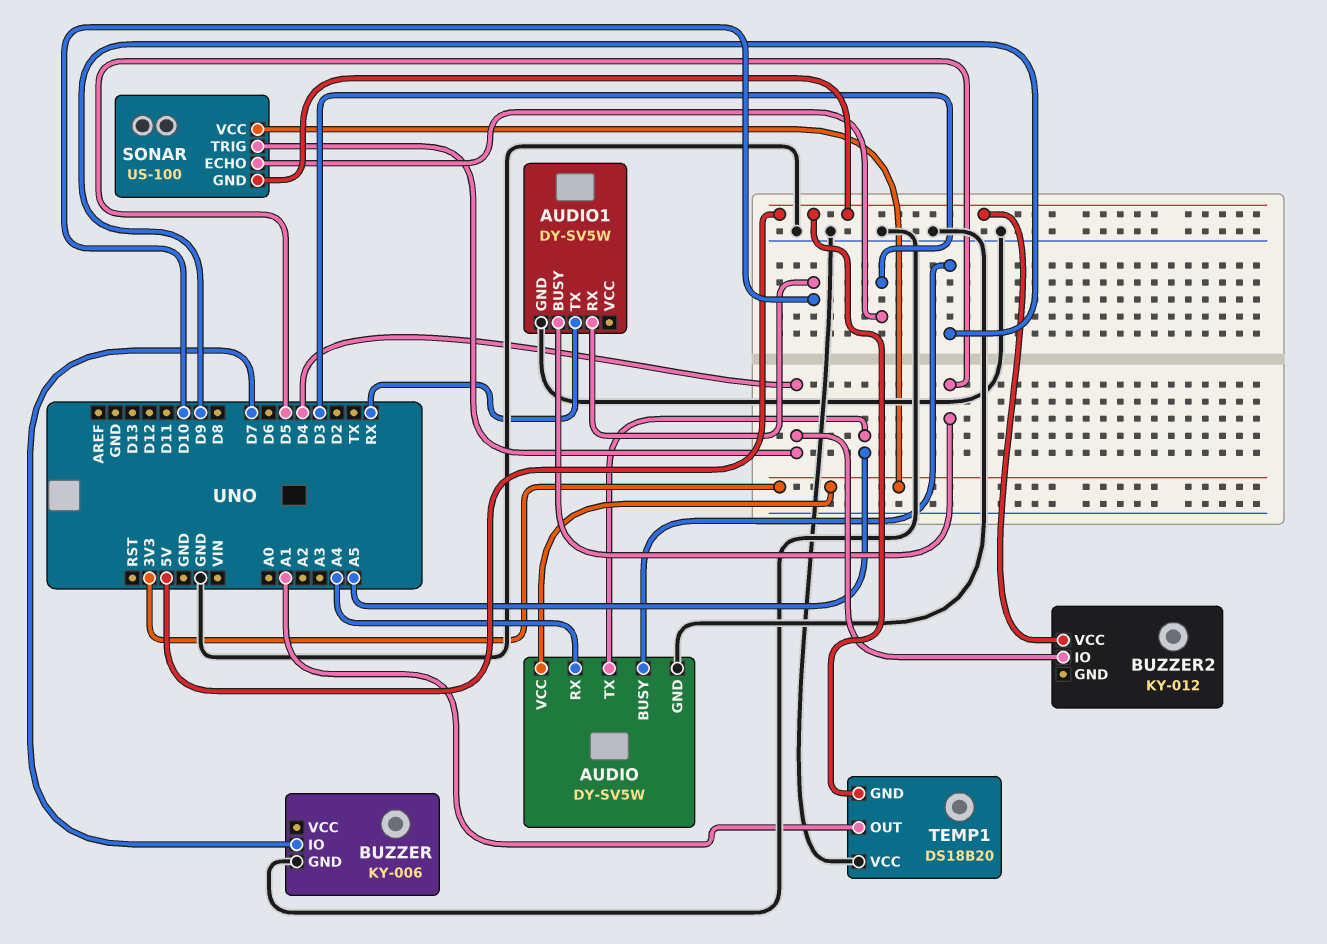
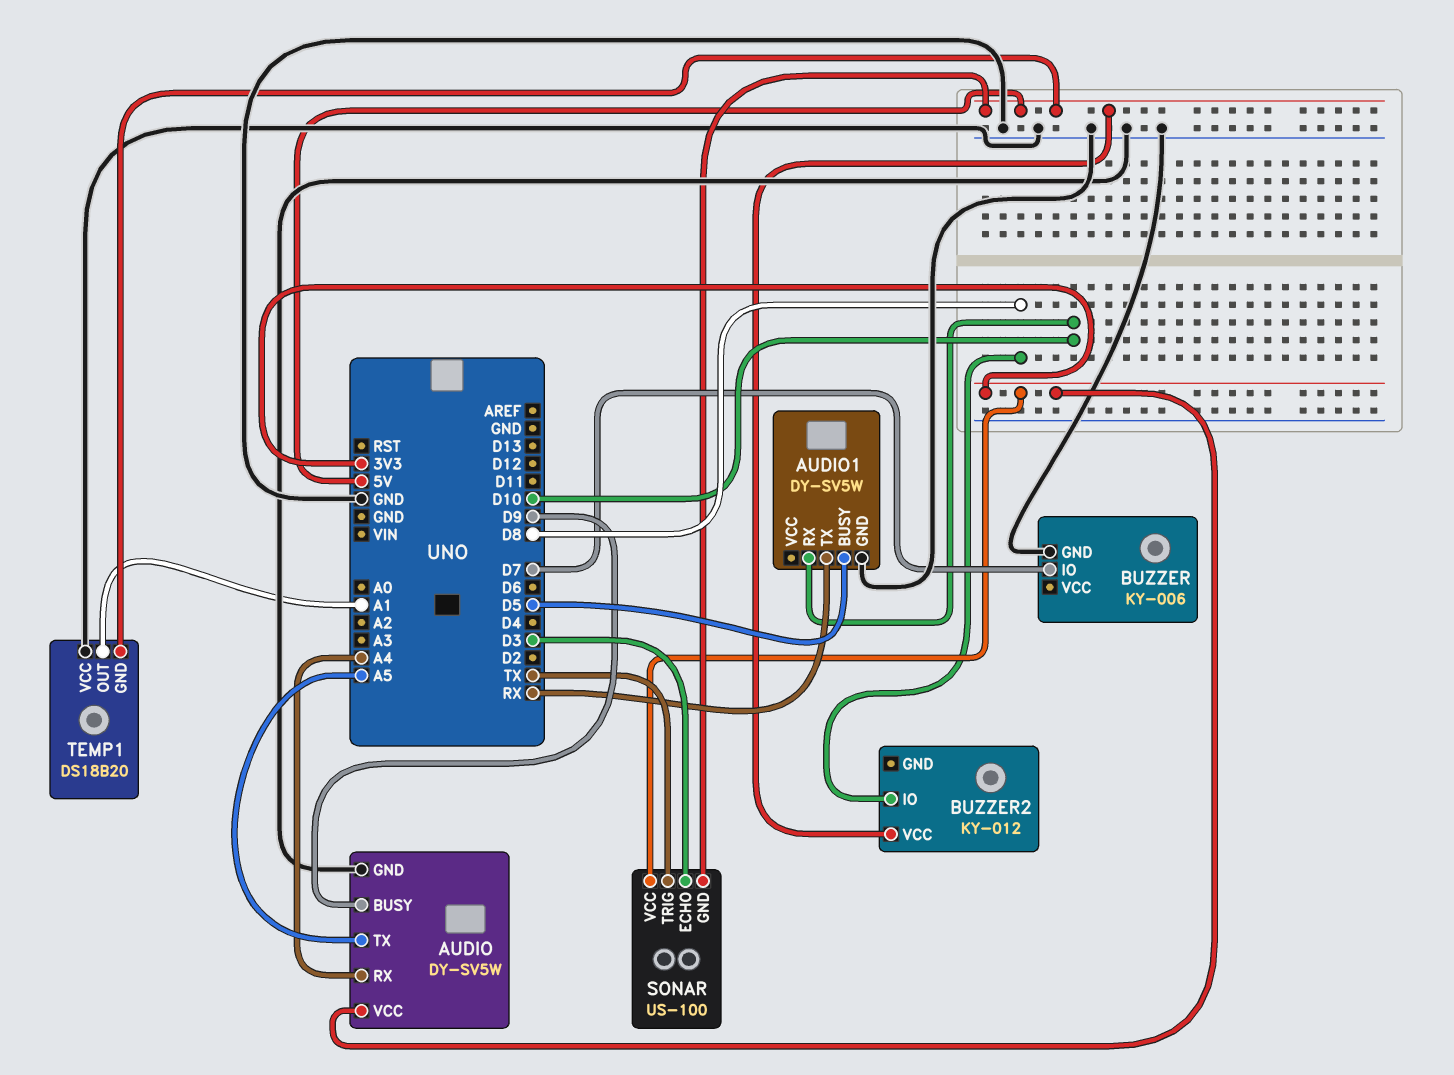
BUZZER2 pin IO: D4 -> D8
SONAR pin TRIG: D4 -> TX

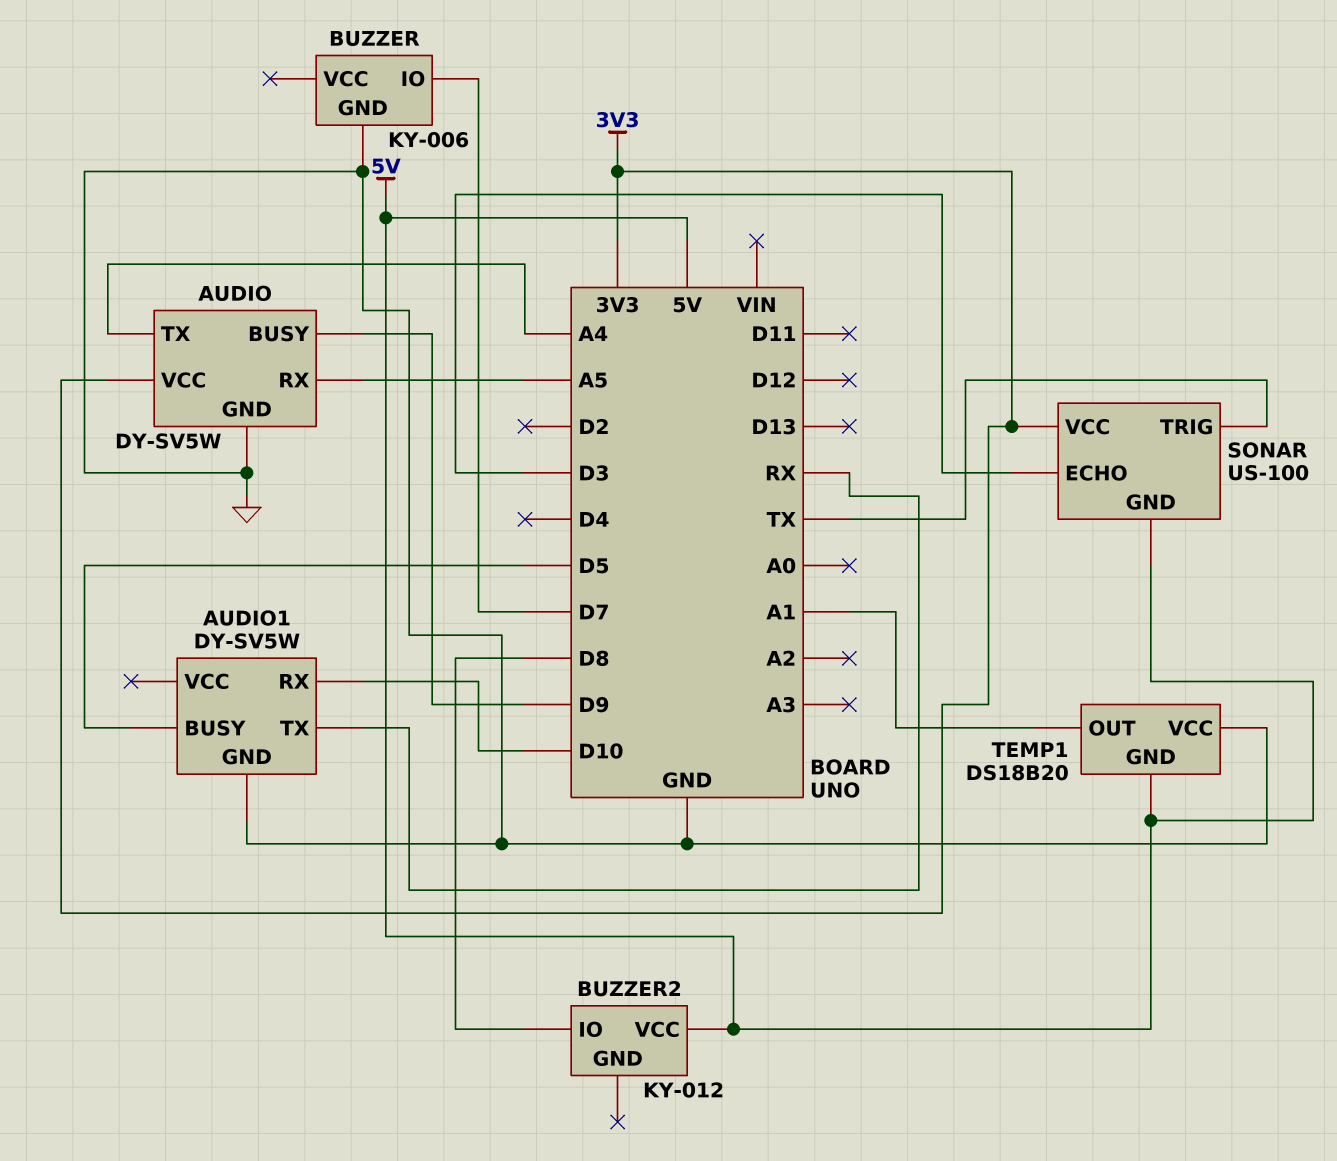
AUDIO pin RX: A4 -> A5
AUDIO pin TX: A5 -> A4

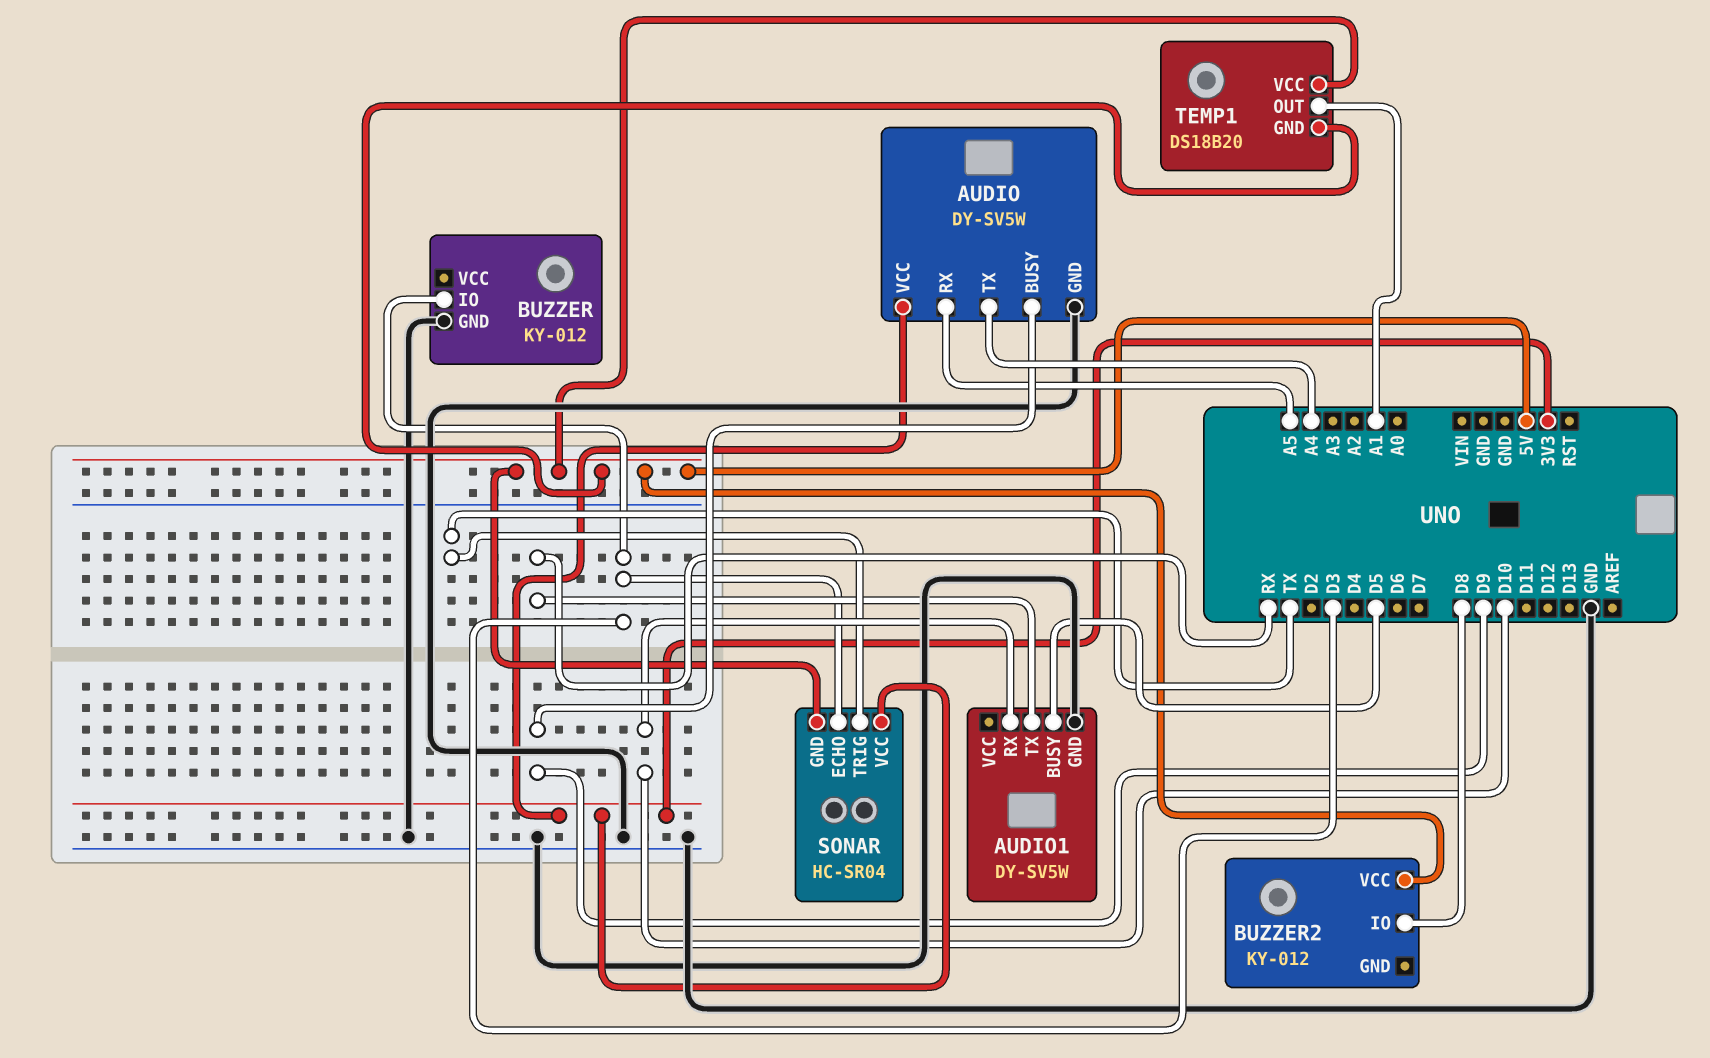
BUZZER: KY-006 -> KY-012
BUZZER pin IO: D7 -> D3
SONAR: US-100 -> HC-SR04
TEMP1 pin VCC: GND -> 5V

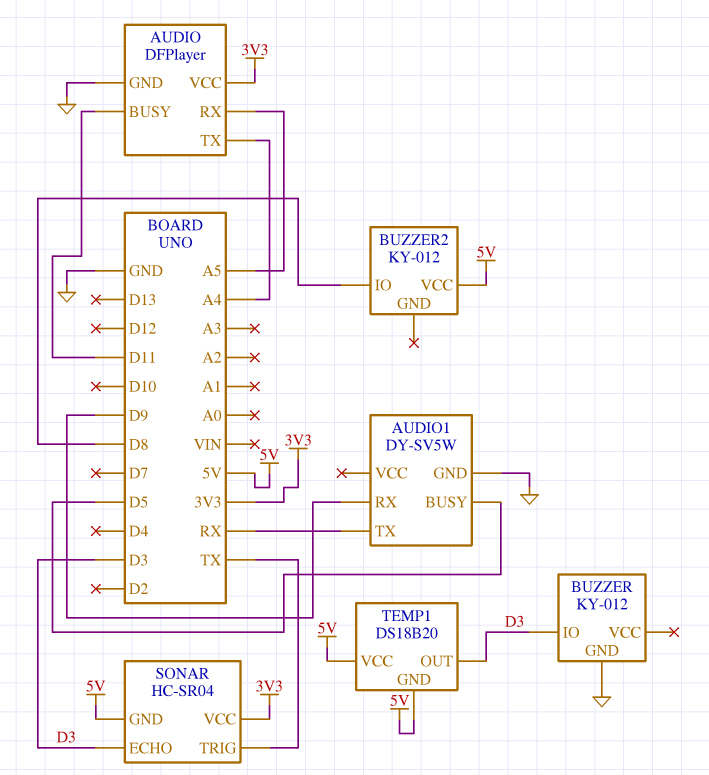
AUDIO: DY-SV5W -> DFPlayer
AUDIO pin BUSY: D9 -> D11
AUDIO1 pin RX: D10 -> D9
TEMP1 pin OUT: A1 -> D3

